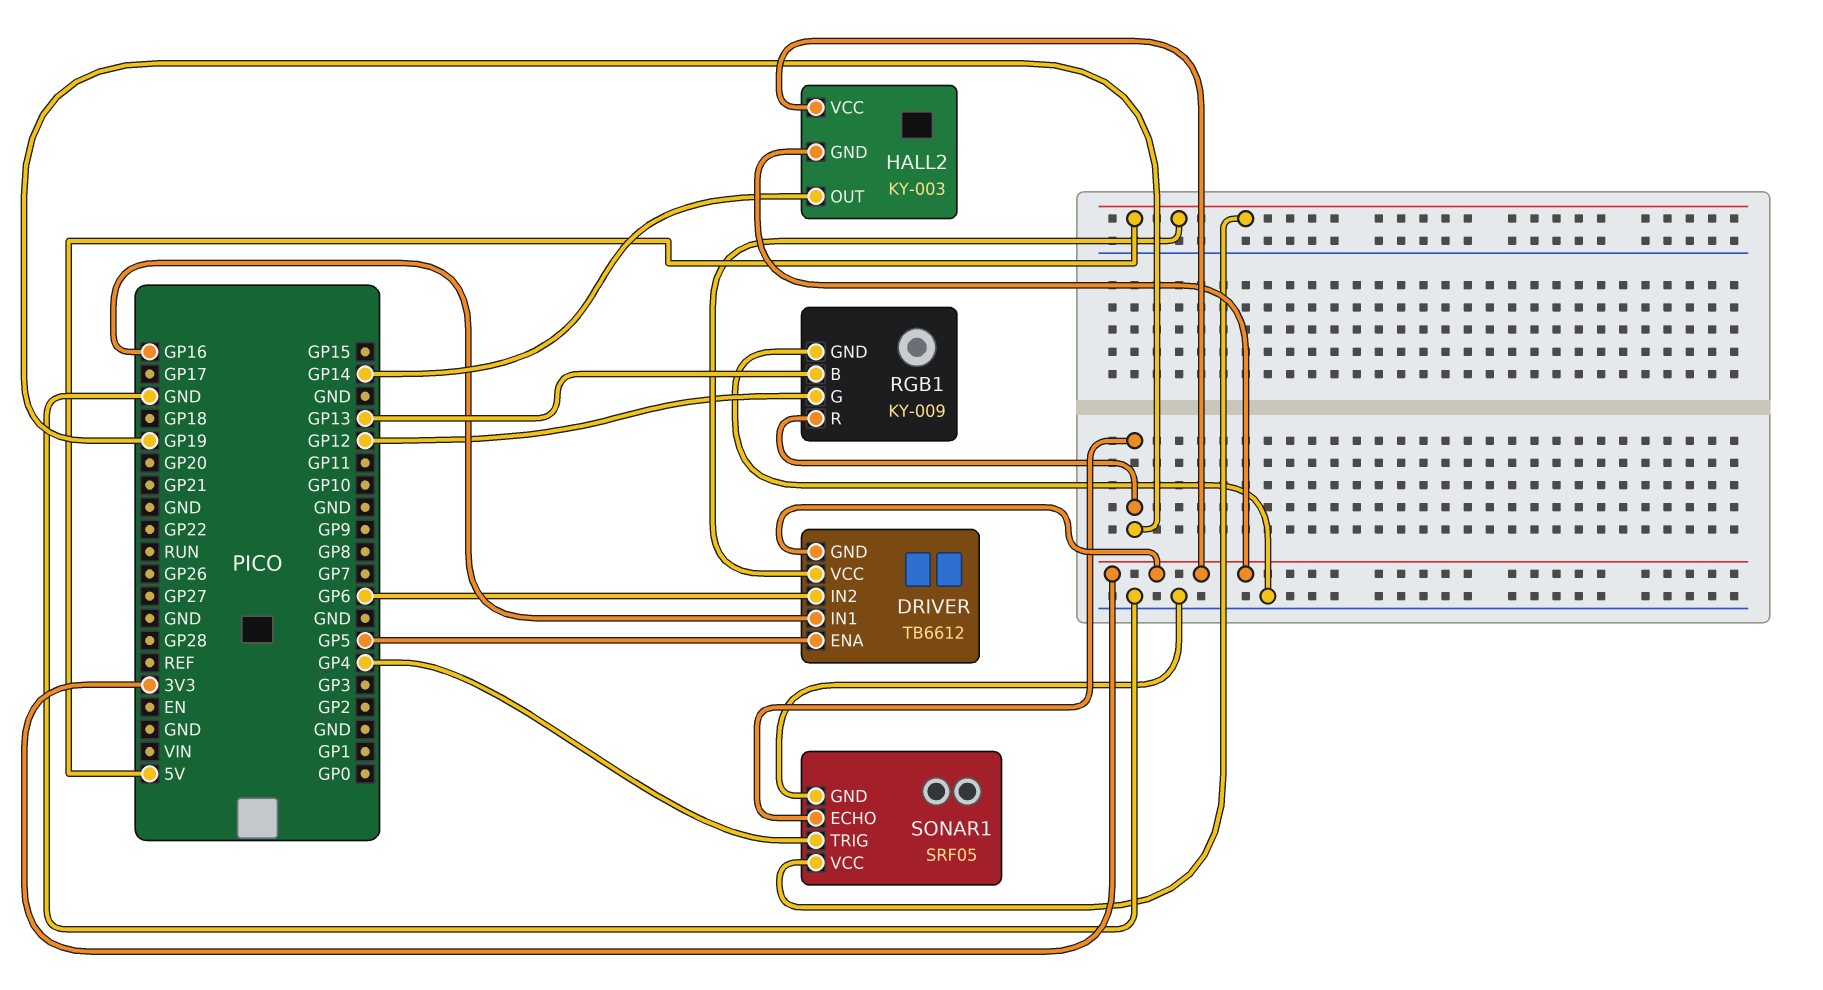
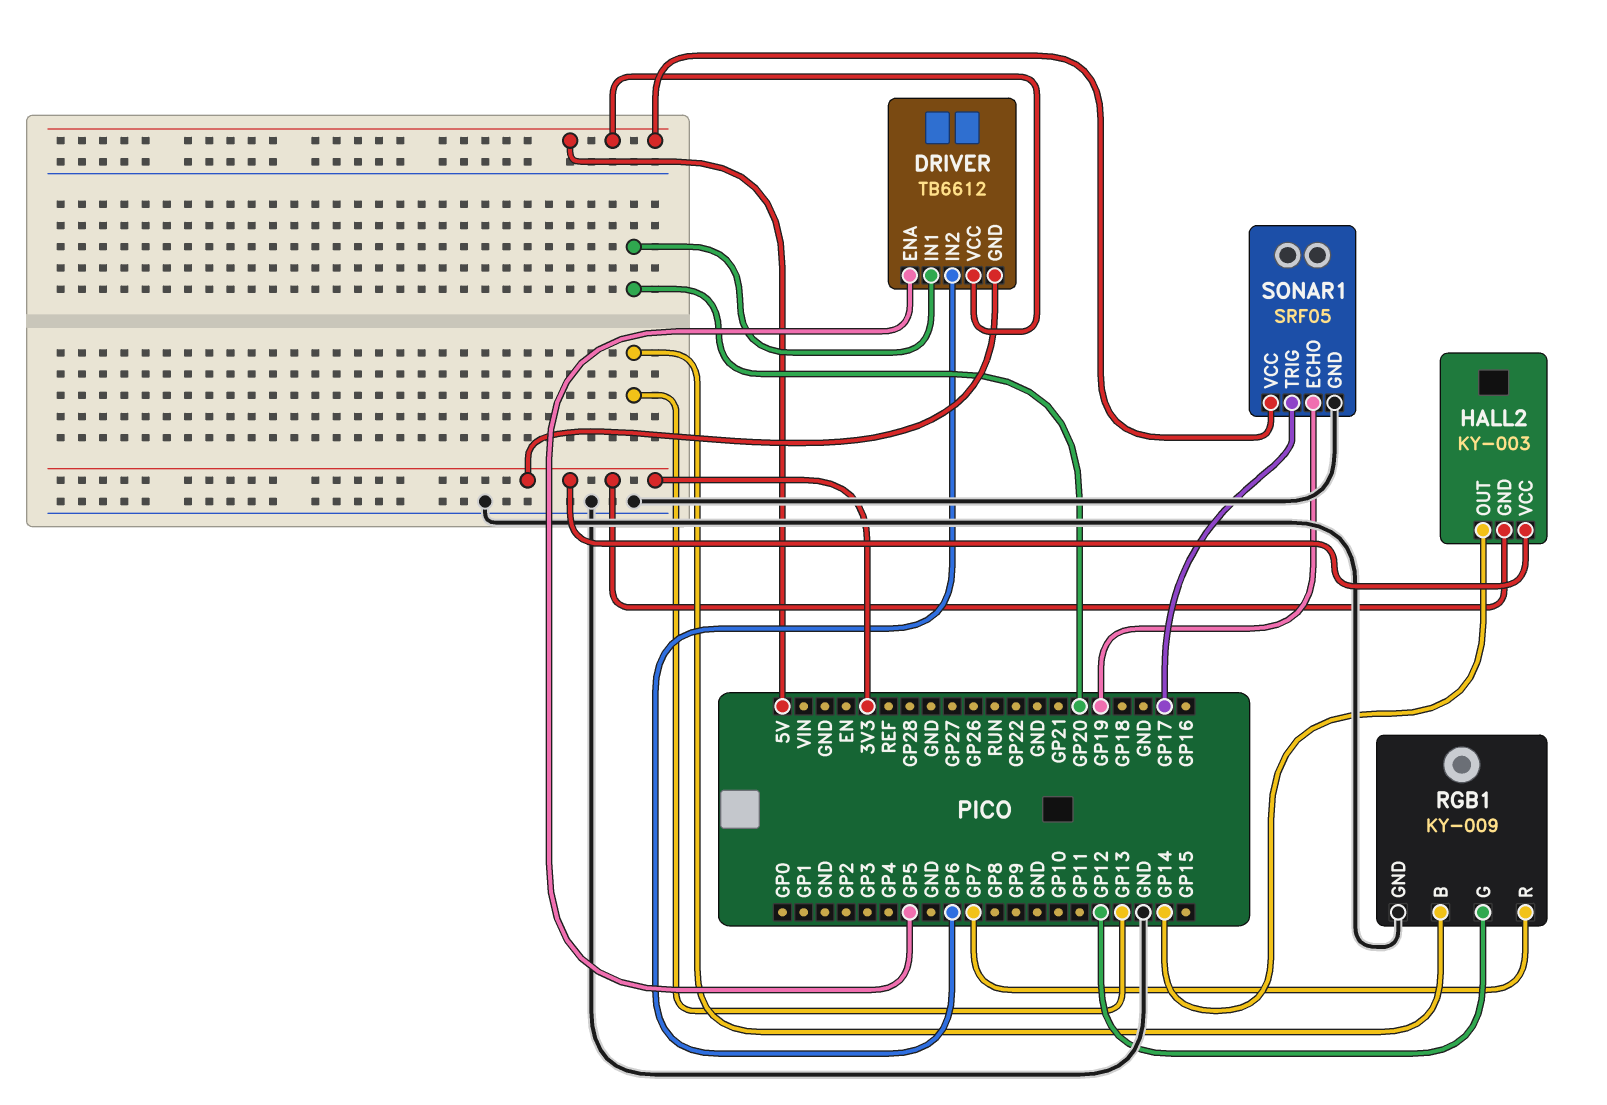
DRIVER pin IN1: GP16 -> GP20
RGB1 pin R: GP19 -> GP7
SONAR1 pin TRIG: GP4 -> GP17

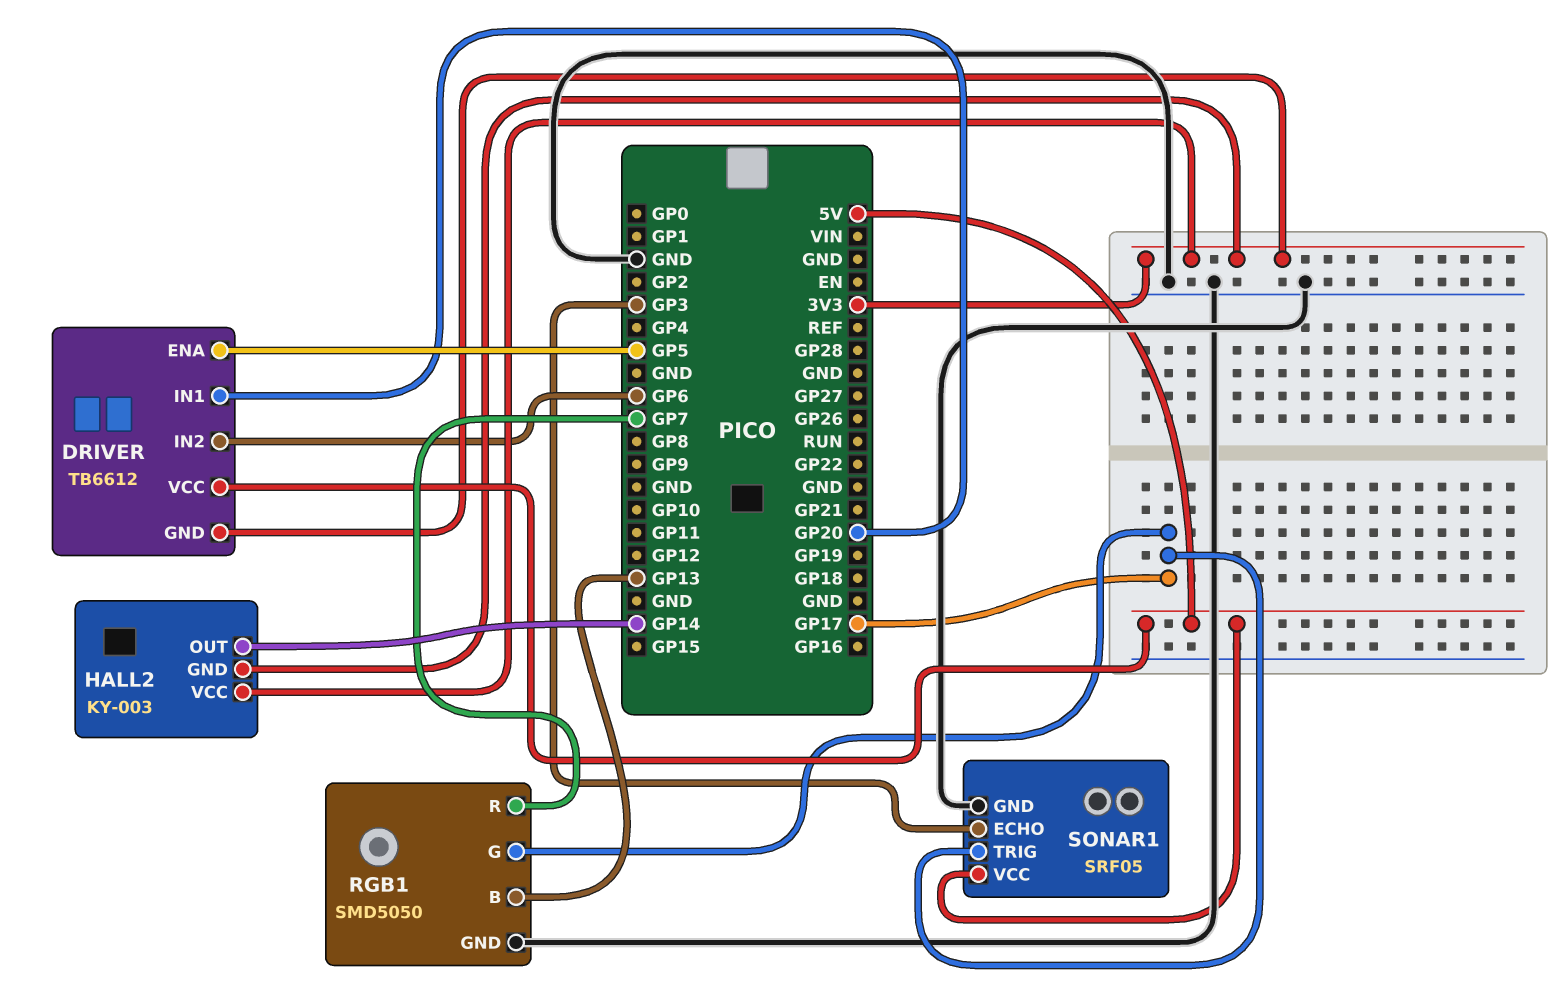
RGB1: KY-009 -> SMD5050
RGB1 pin G: GP12 -> GP17
SONAR1 pin ECHO: GP19 -> GP3

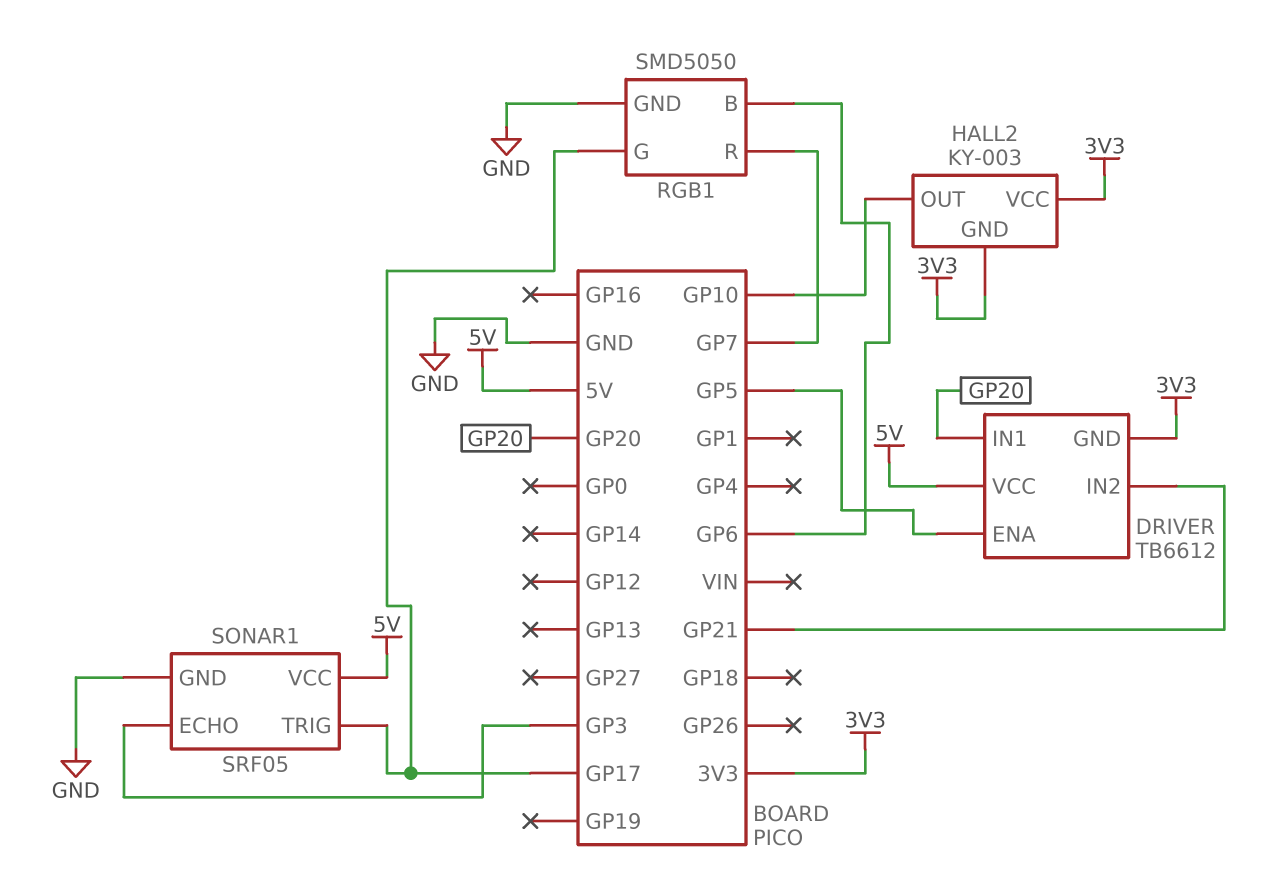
DRIVER pin IN2: GP6 -> GP21
HALL2 pin OUT: GP14 -> GP10
RGB1 pin B: GP13 -> GP6

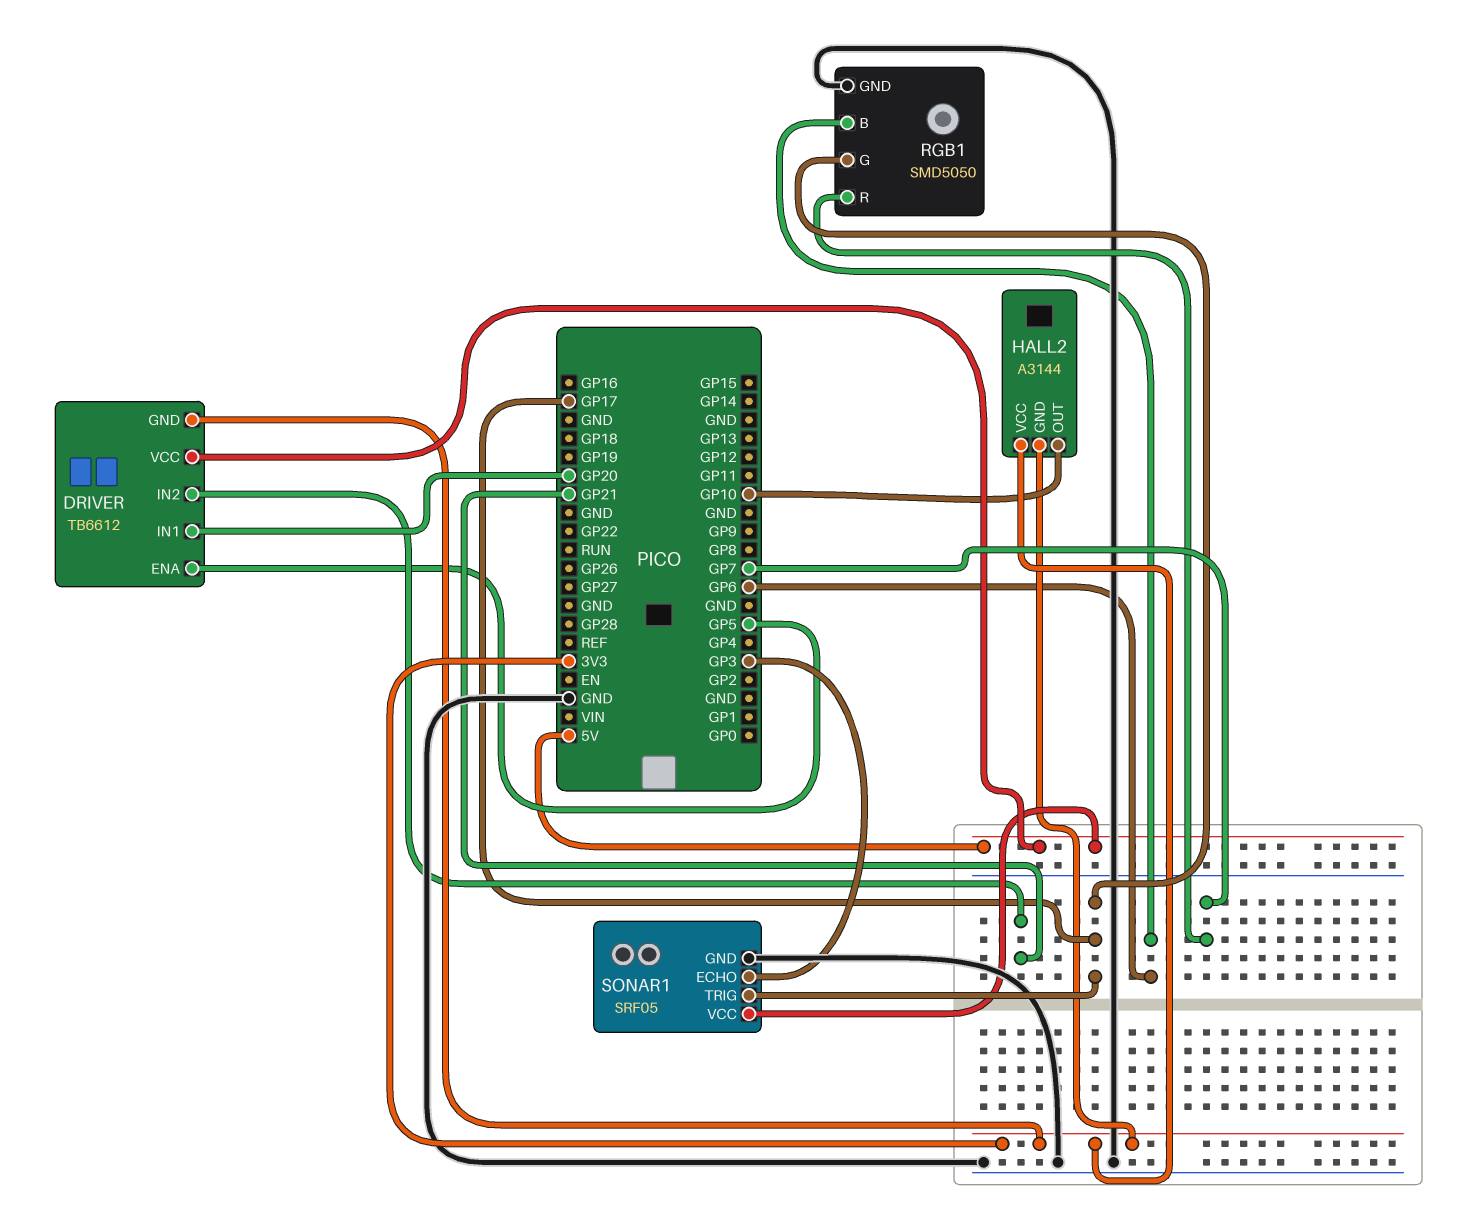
HALL2: KY-003 -> A3144

